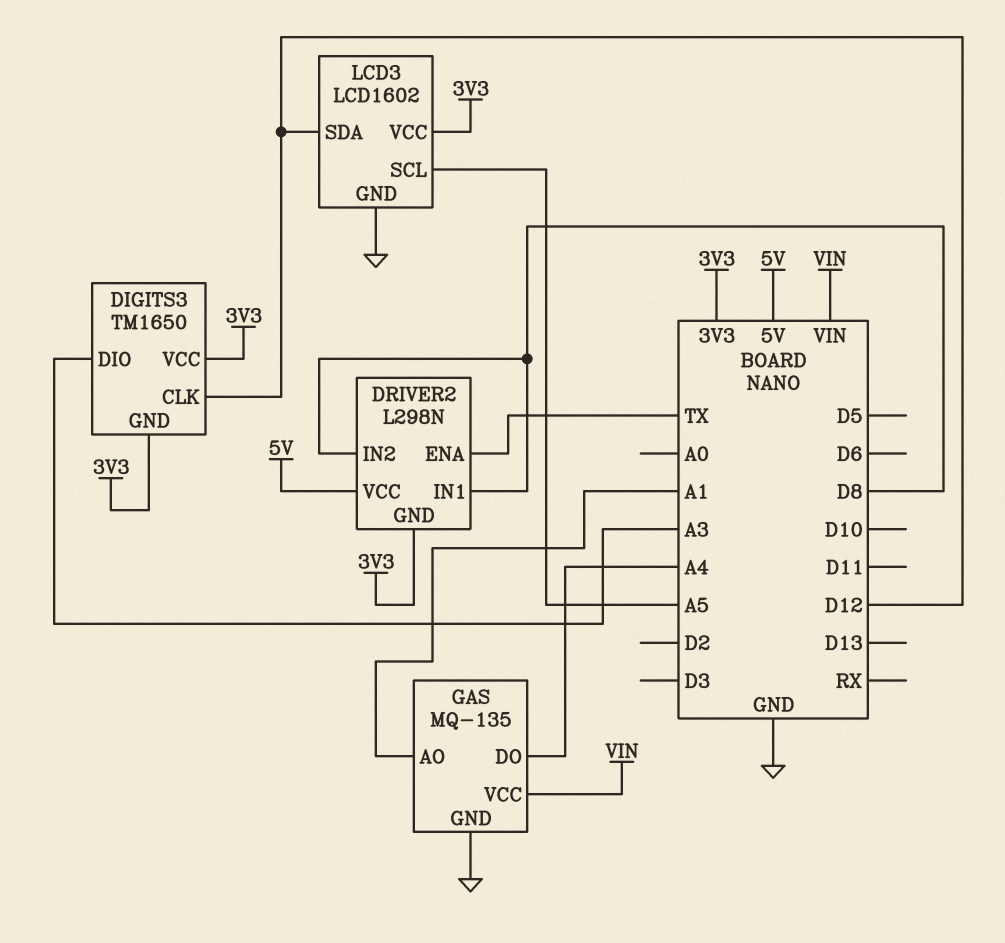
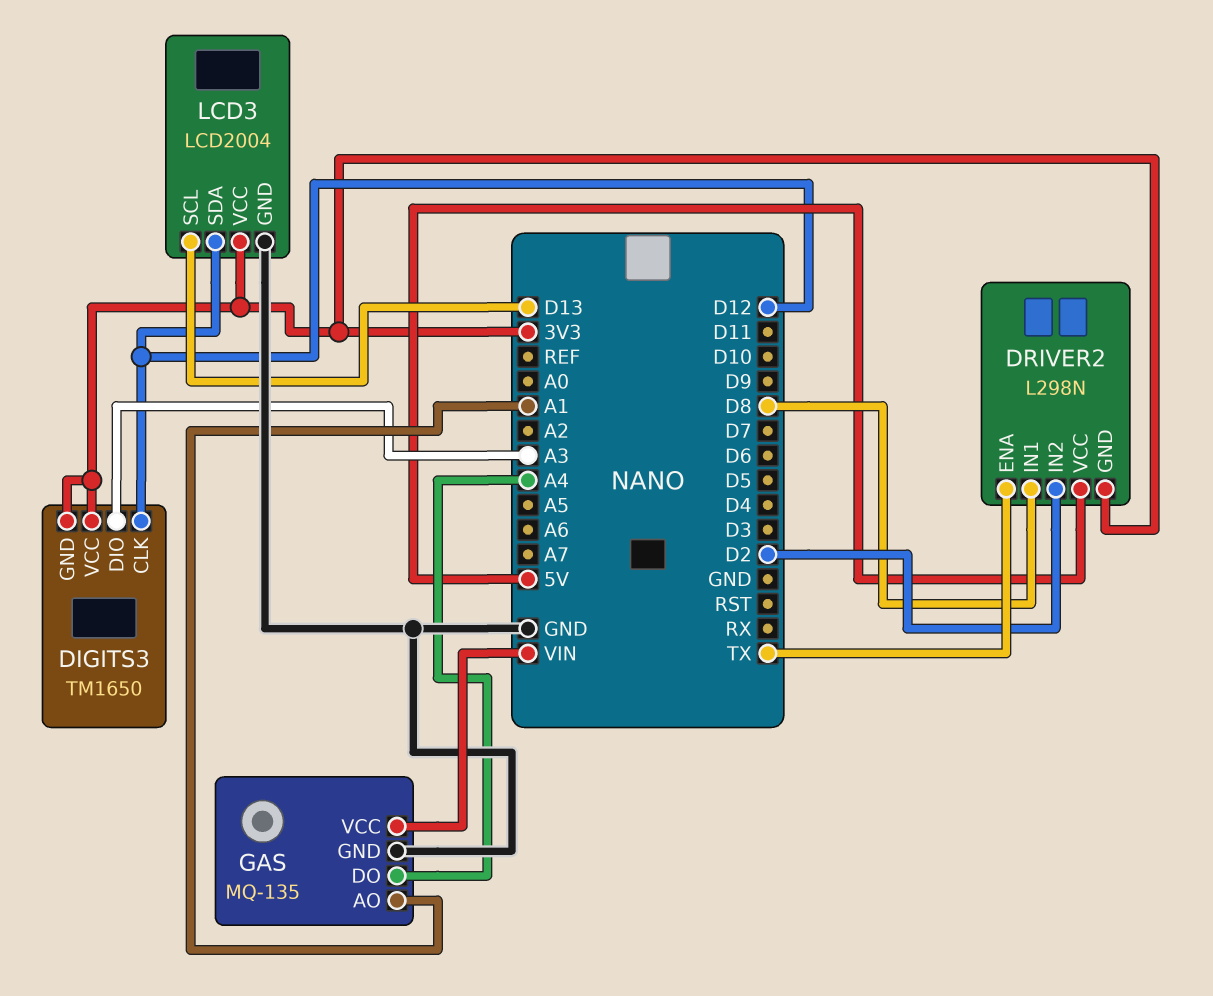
DRIVER2 pin IN2: D8 -> D2
LCD3: LCD1602 -> LCD2004
LCD3 pin SCL: A5 -> D13

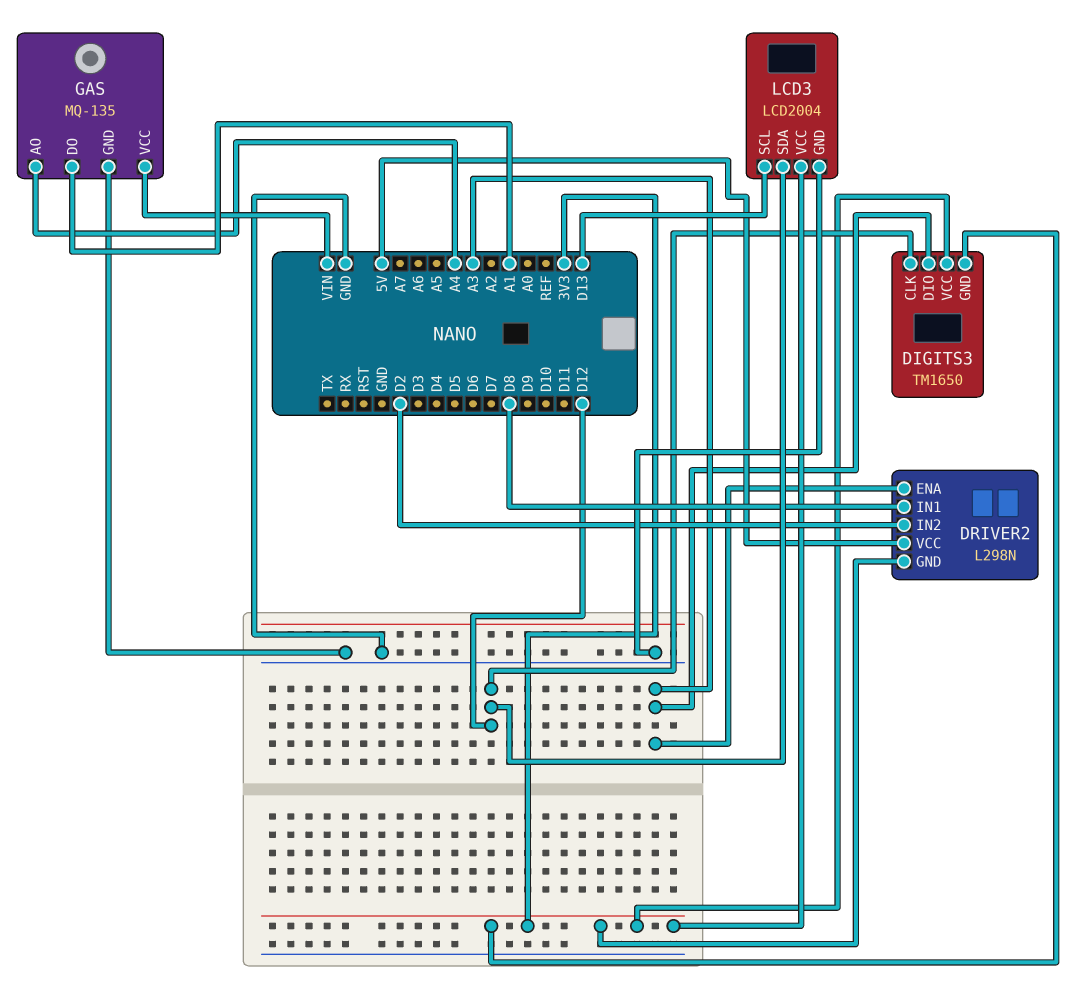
DRIVER2 pin ENA: TX -> A3
GAS pin AO: A1 -> A4
GAS pin DO: A4 -> A1

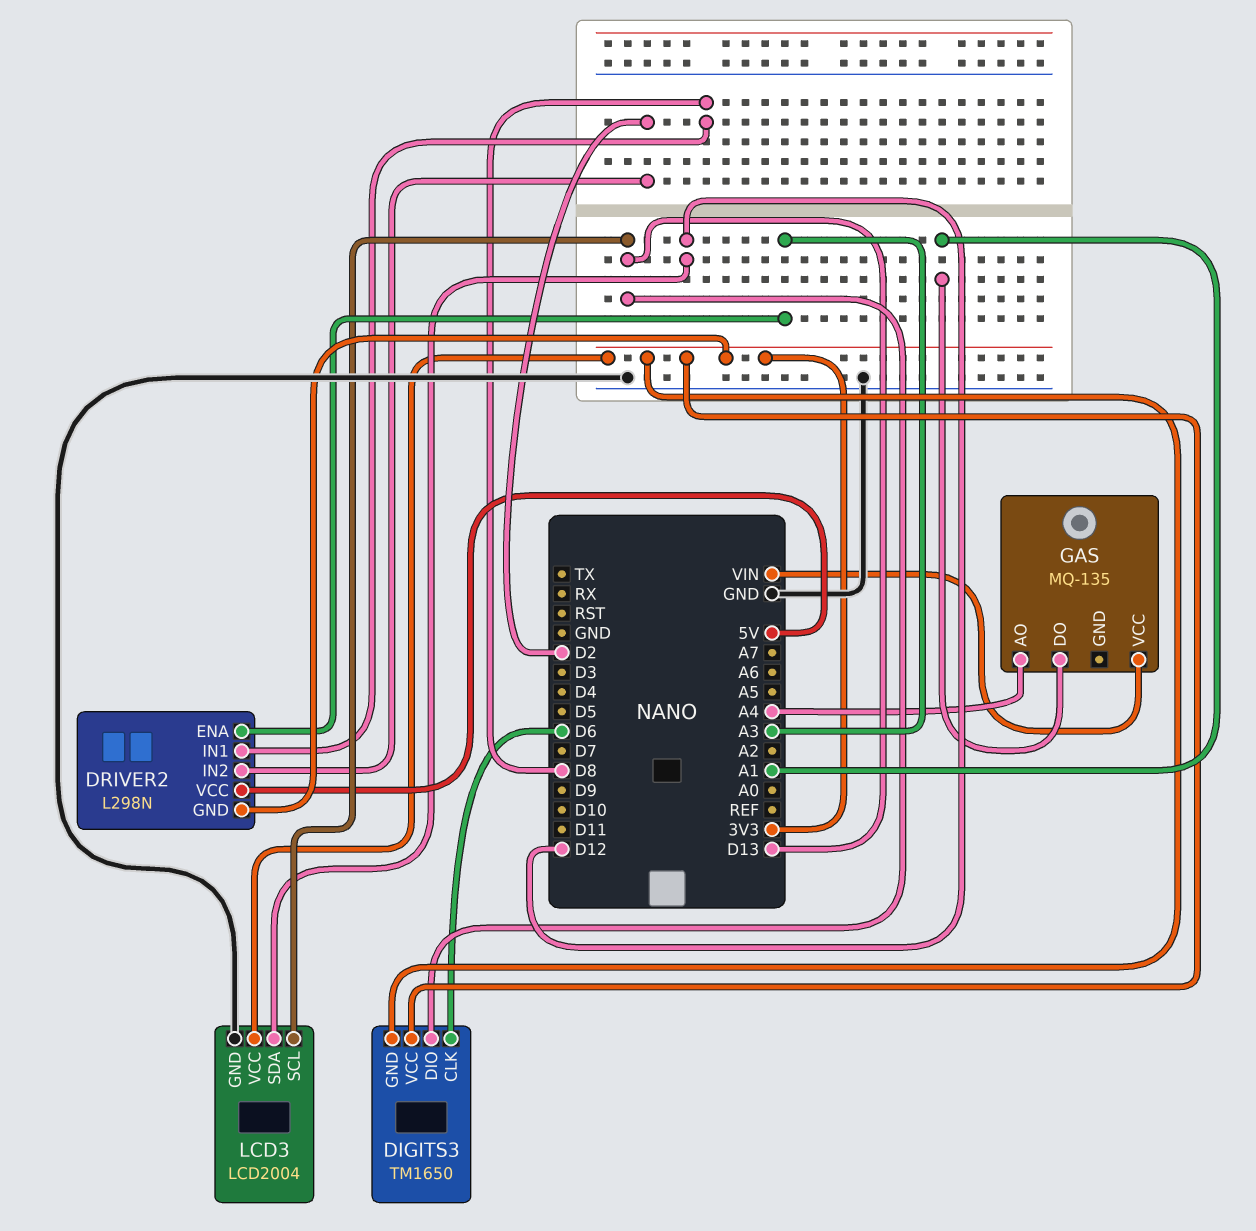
DIGITS3 pin CLK: D12 -> D6
DIGITS3 pin DIO: A3 -> D13
GAS pin GND: GND -> none

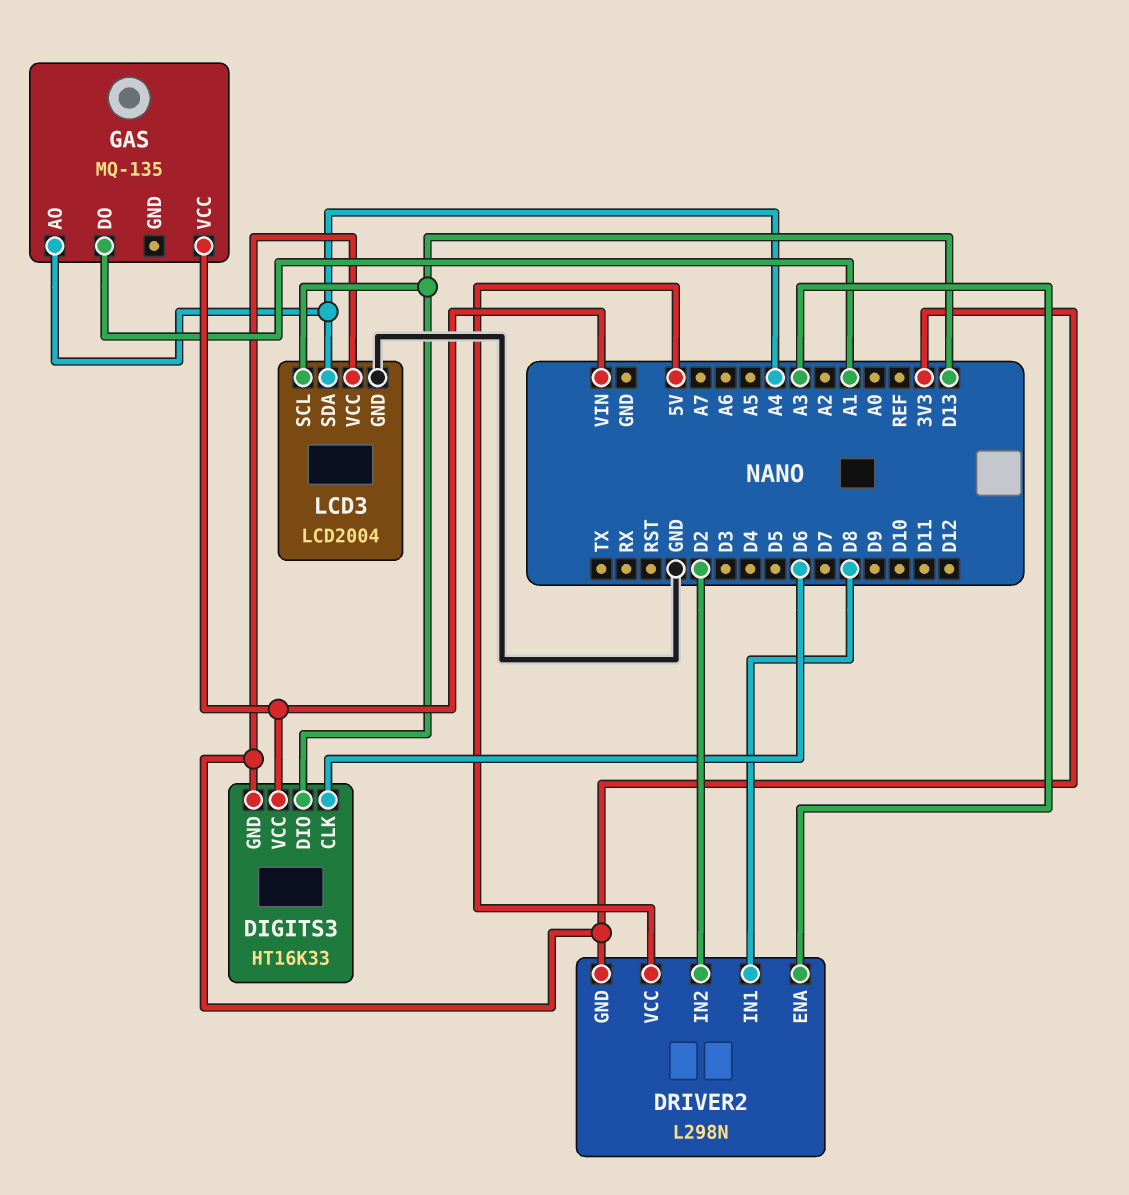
DIGITS3: TM1650 -> HT16K33
DIGITS3 pin VCC: 3V3 -> VIN
LCD3 pin SDA: D12 -> A4

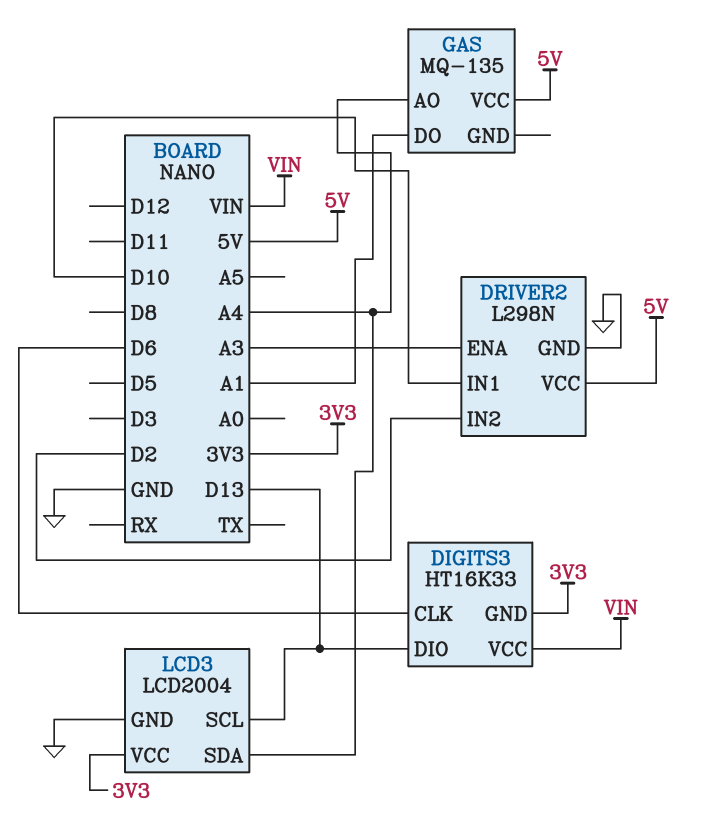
DRIVER2 pin GND: 3V3 -> GND
DRIVER2 pin IN1: D8 -> D10
GAS pin VCC: VIN -> 5V

